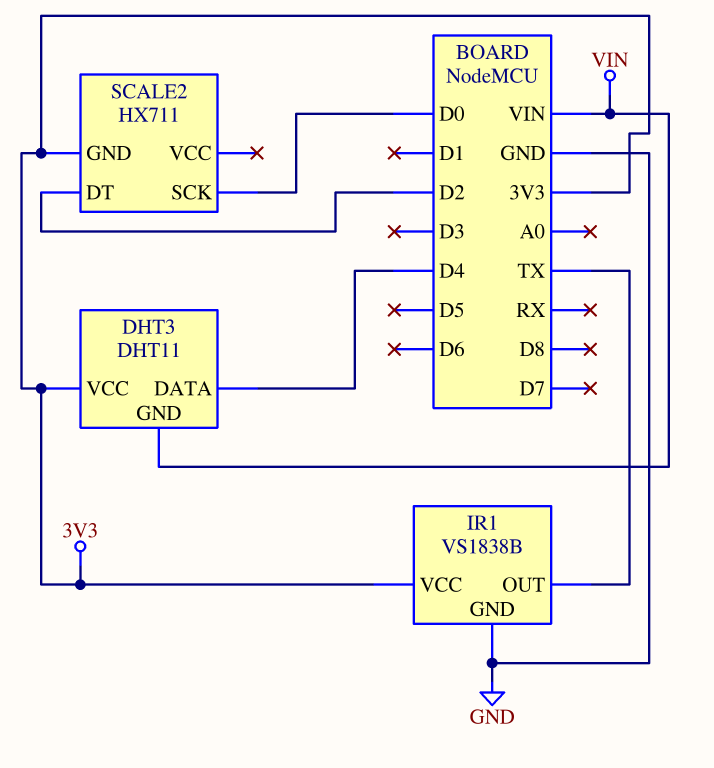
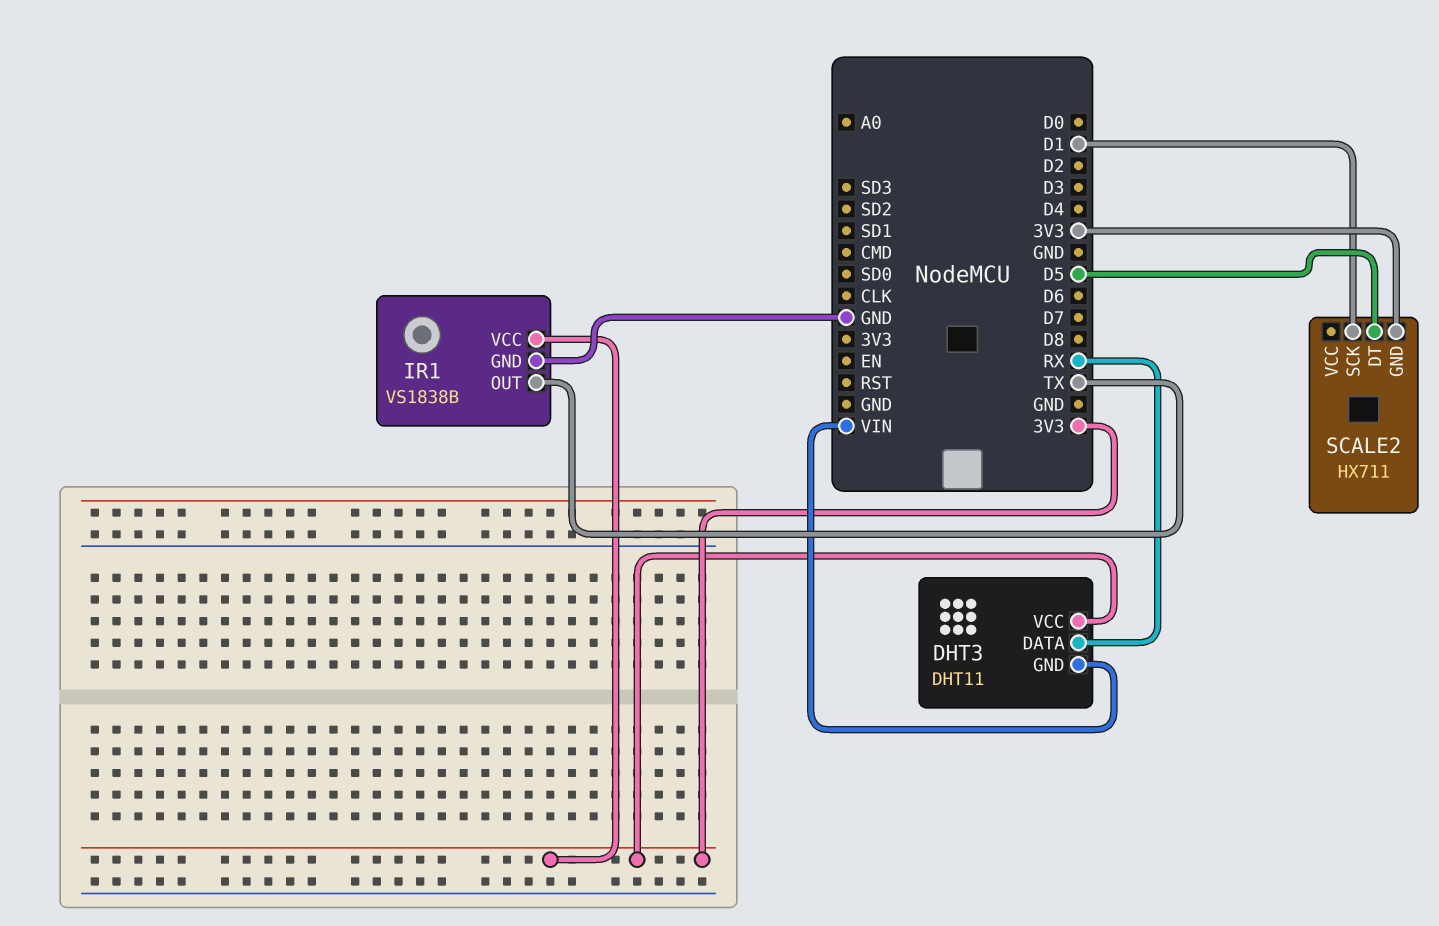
DHT3 pin DATA: D4 -> RX
SCALE2 pin DT: D2 -> D5
SCALE2 pin SCK: D0 -> D1

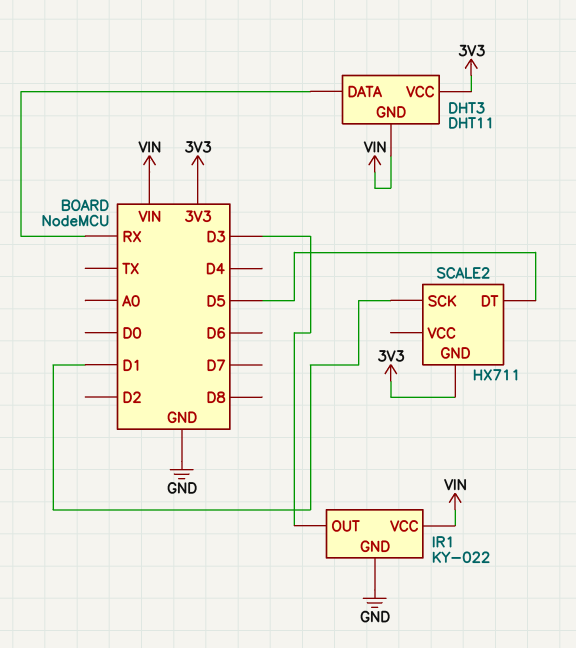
IR1: VS1838B -> KY-022
IR1 pin OUT: TX -> D3
IR1 pin VCC: 3V3 -> VIN

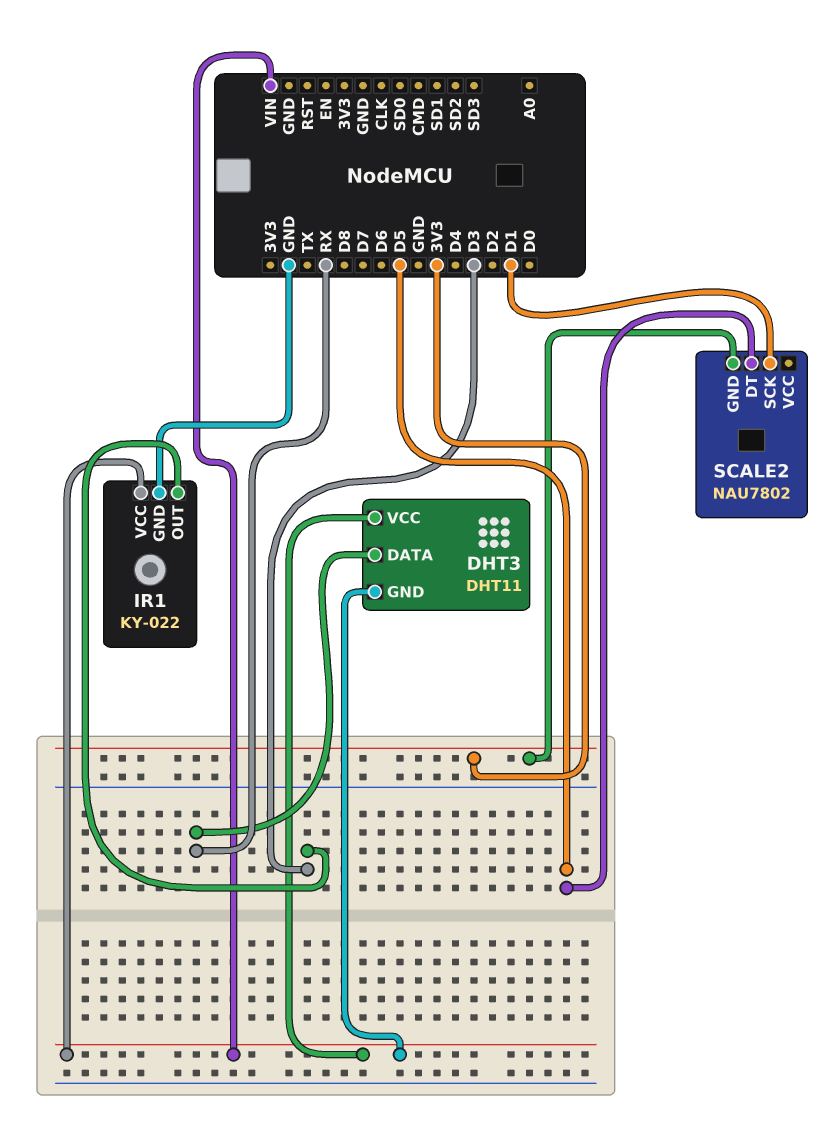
DHT3 pin VCC: 3V3 -> VIN
SCALE2: HX711 -> NAU7802

